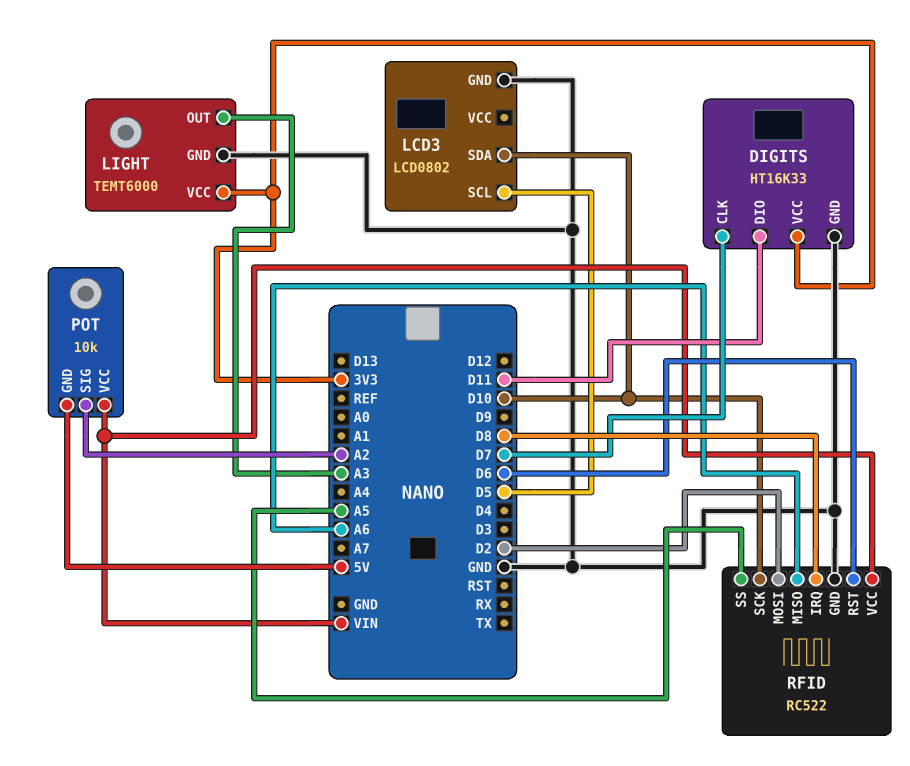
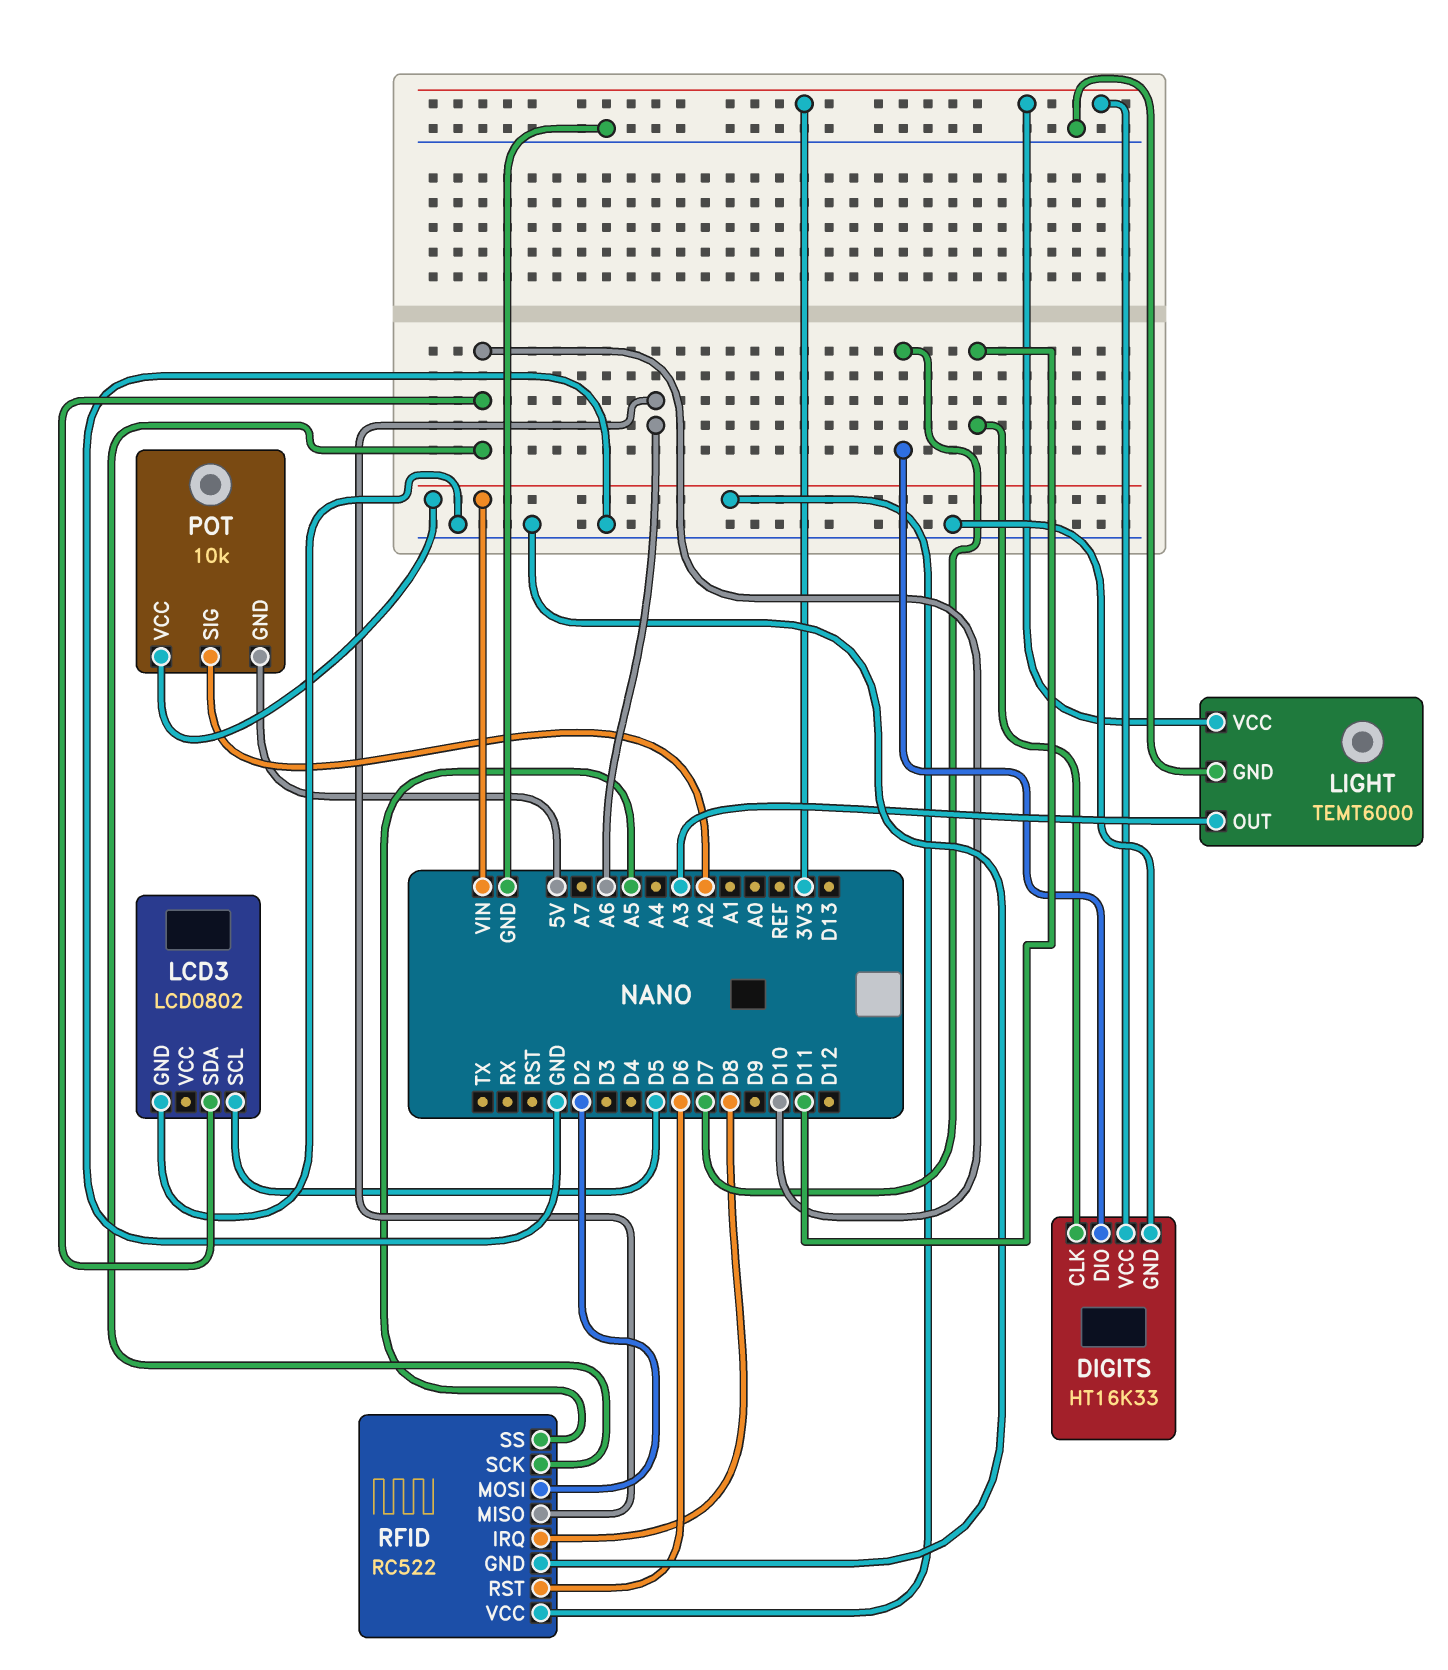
DIGITS pin CLK: D7 -> D11
DIGITS pin DIO: D11 -> D7

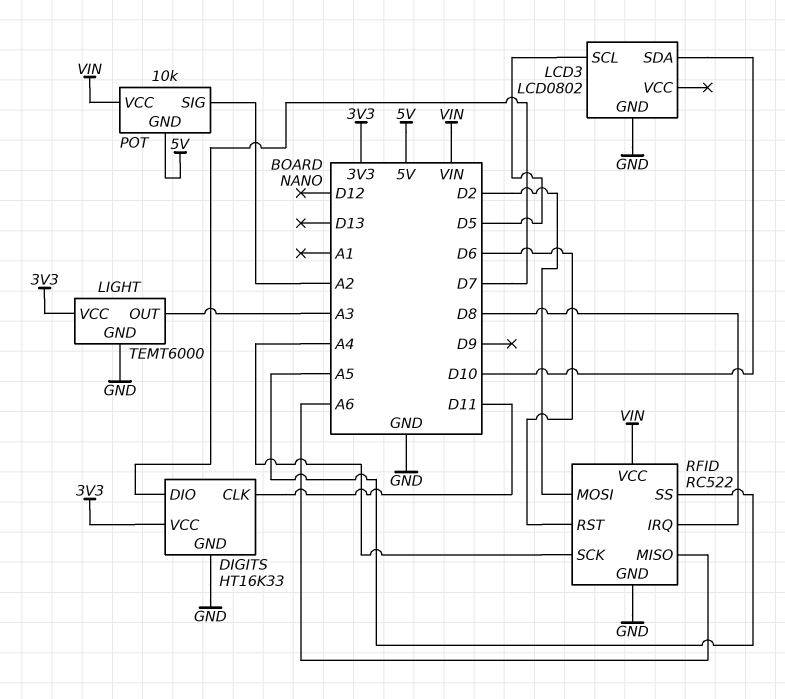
RFID pin SCK: D10 -> A4

